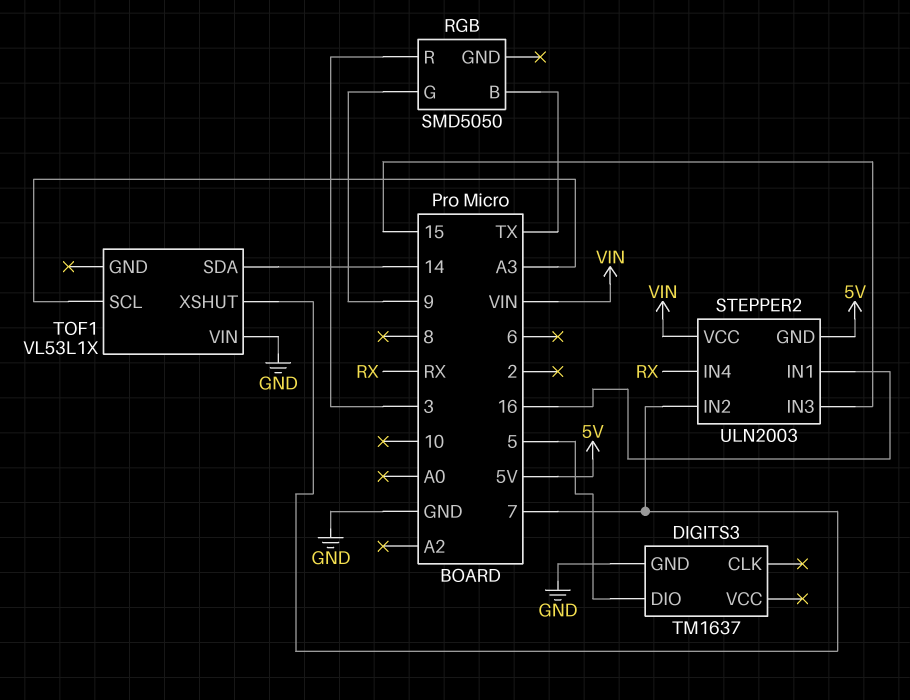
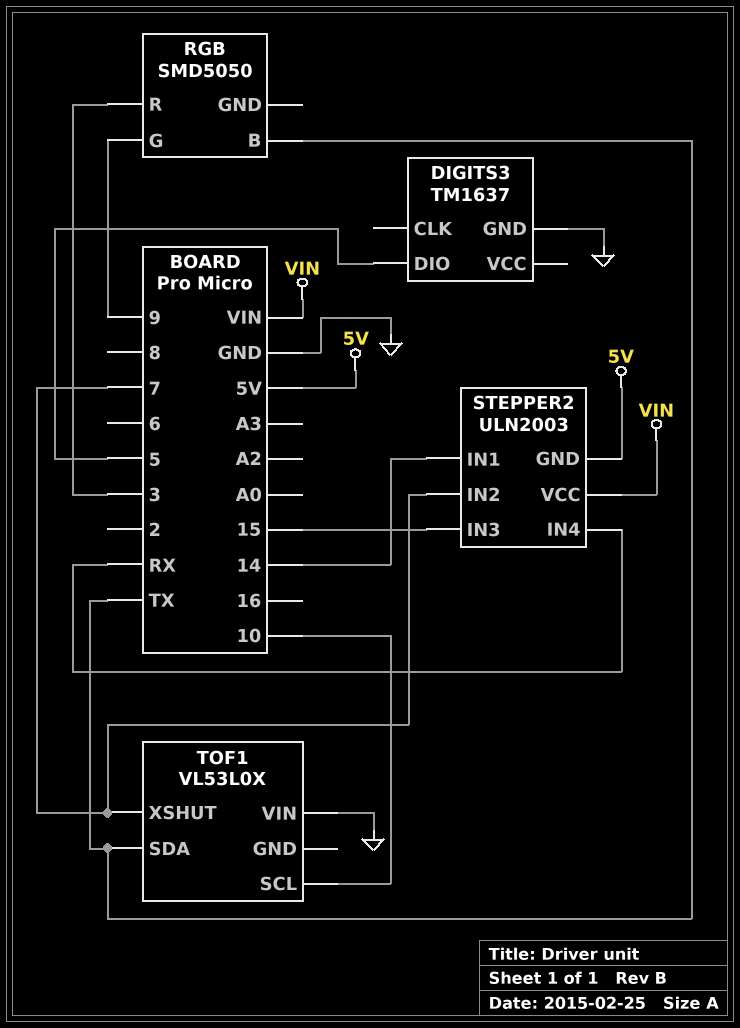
STEPPER2 pin IN1: 16 -> 14
TOF1: VL53L1X -> VL53L0X
TOF1 pin SCL: A3 -> 10
TOF1 pin SDA: 14 -> TX

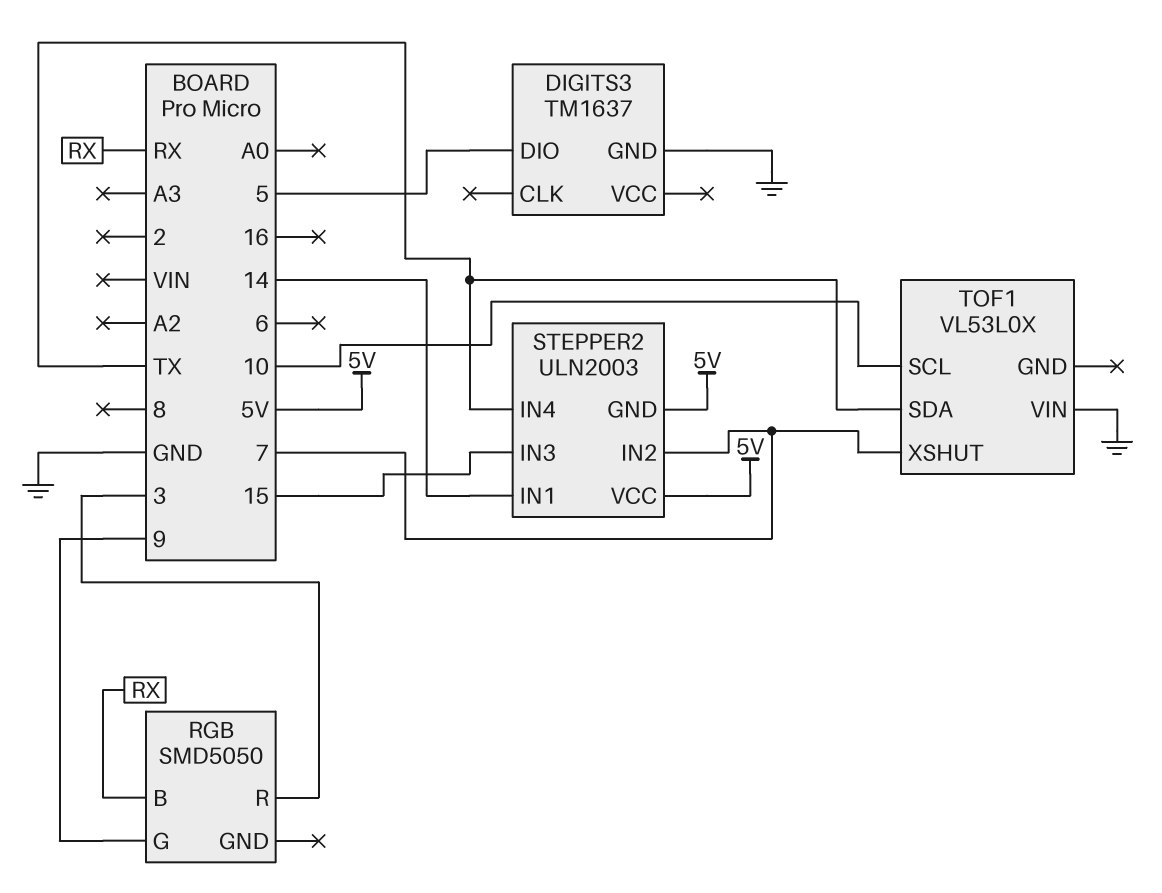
RGB pin B: TX -> RX
STEPPER2 pin IN4: RX -> TX
STEPPER2 pin VCC: VIN -> 5V

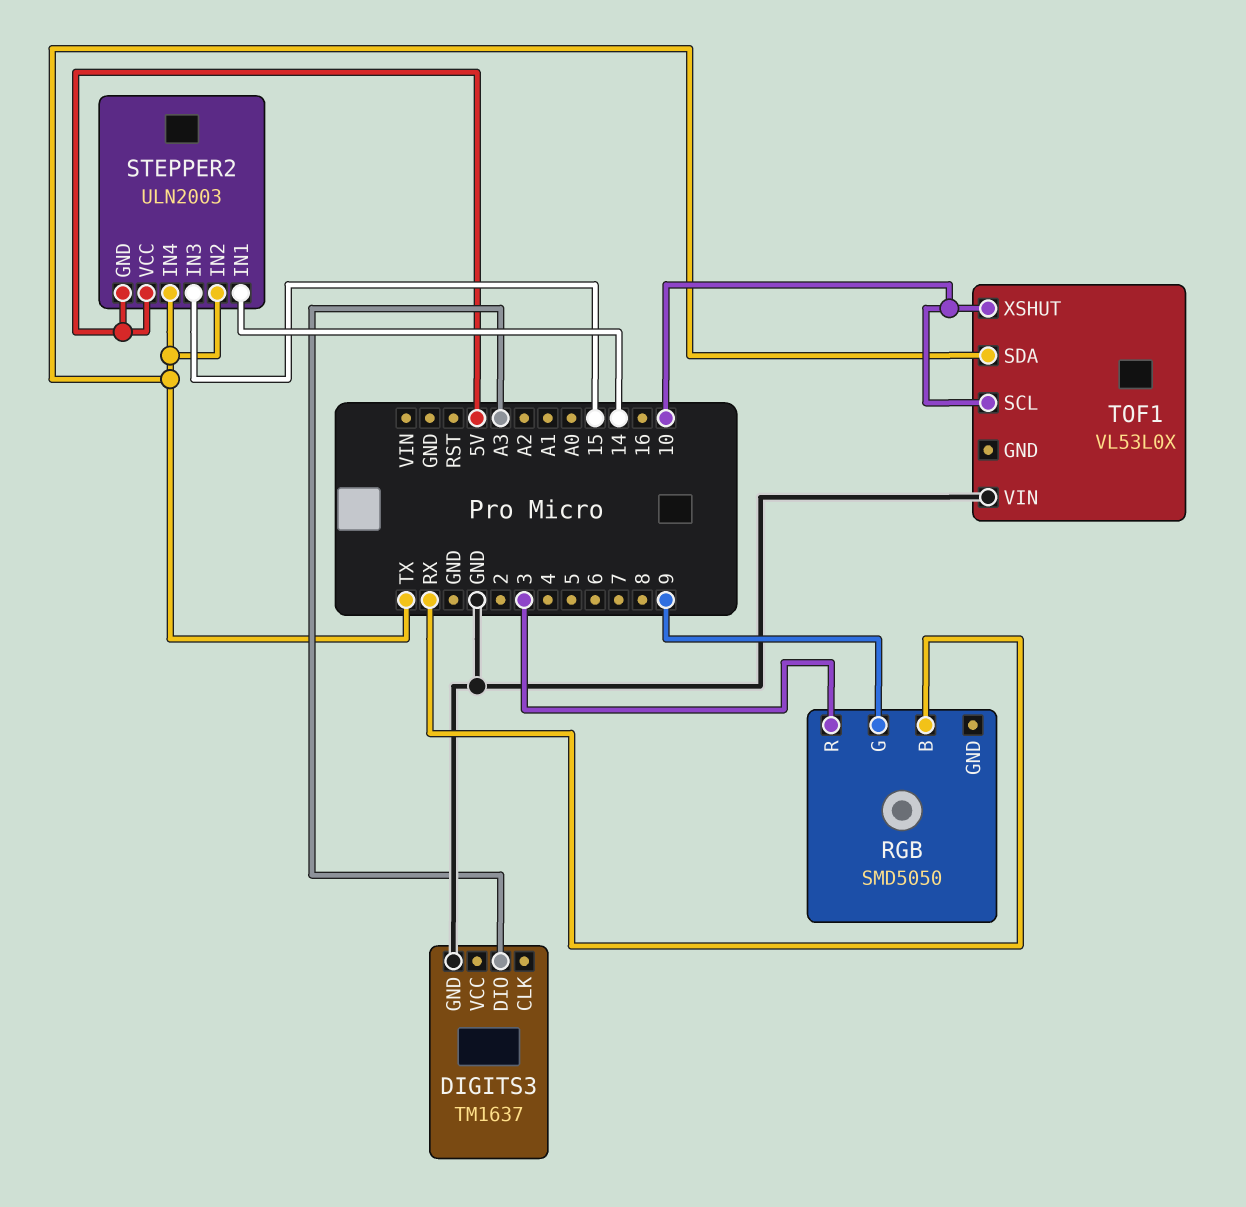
DIGITS3 pin DIO: 5 -> A3
STEPPER2 pin IN2: 7 -> TX
TOF1 pin XSHUT: 7 -> 10

